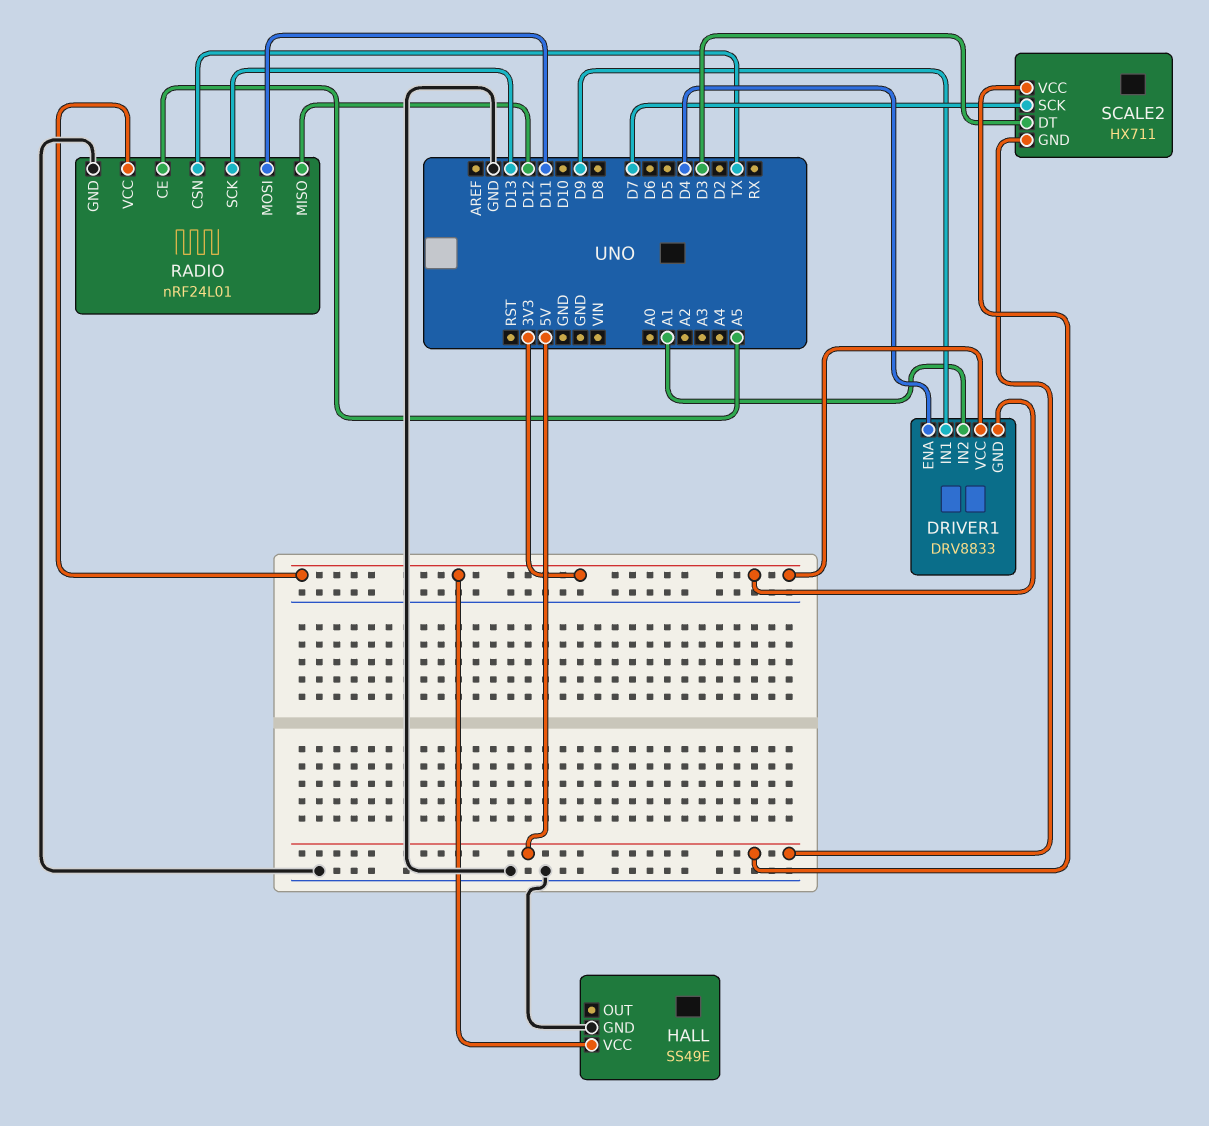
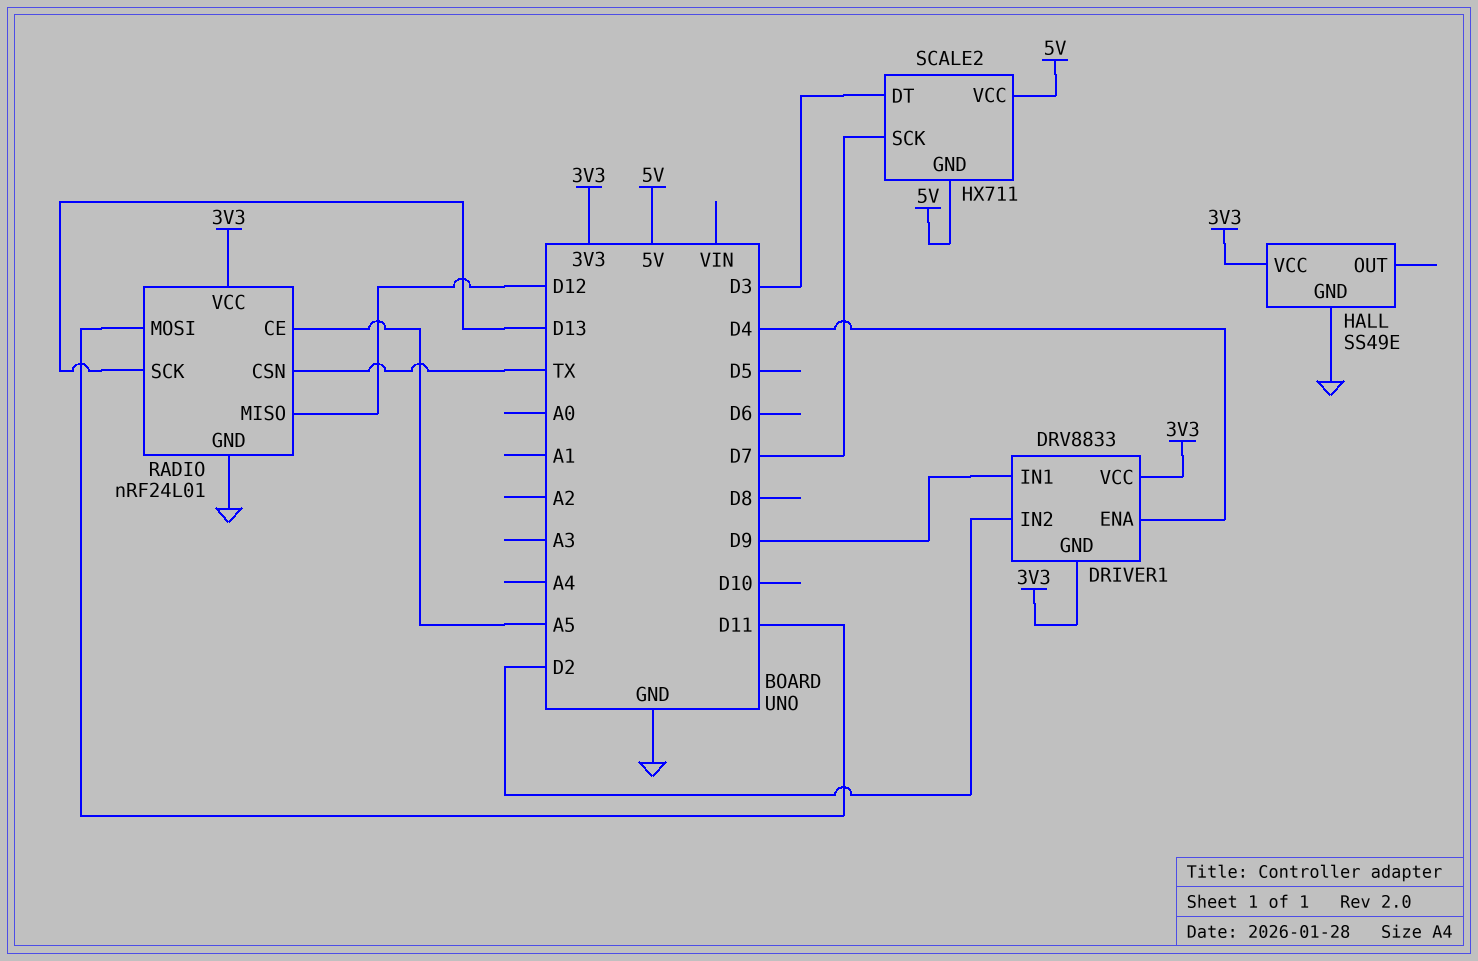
DRIVER1 pin IN2: A1 -> D2

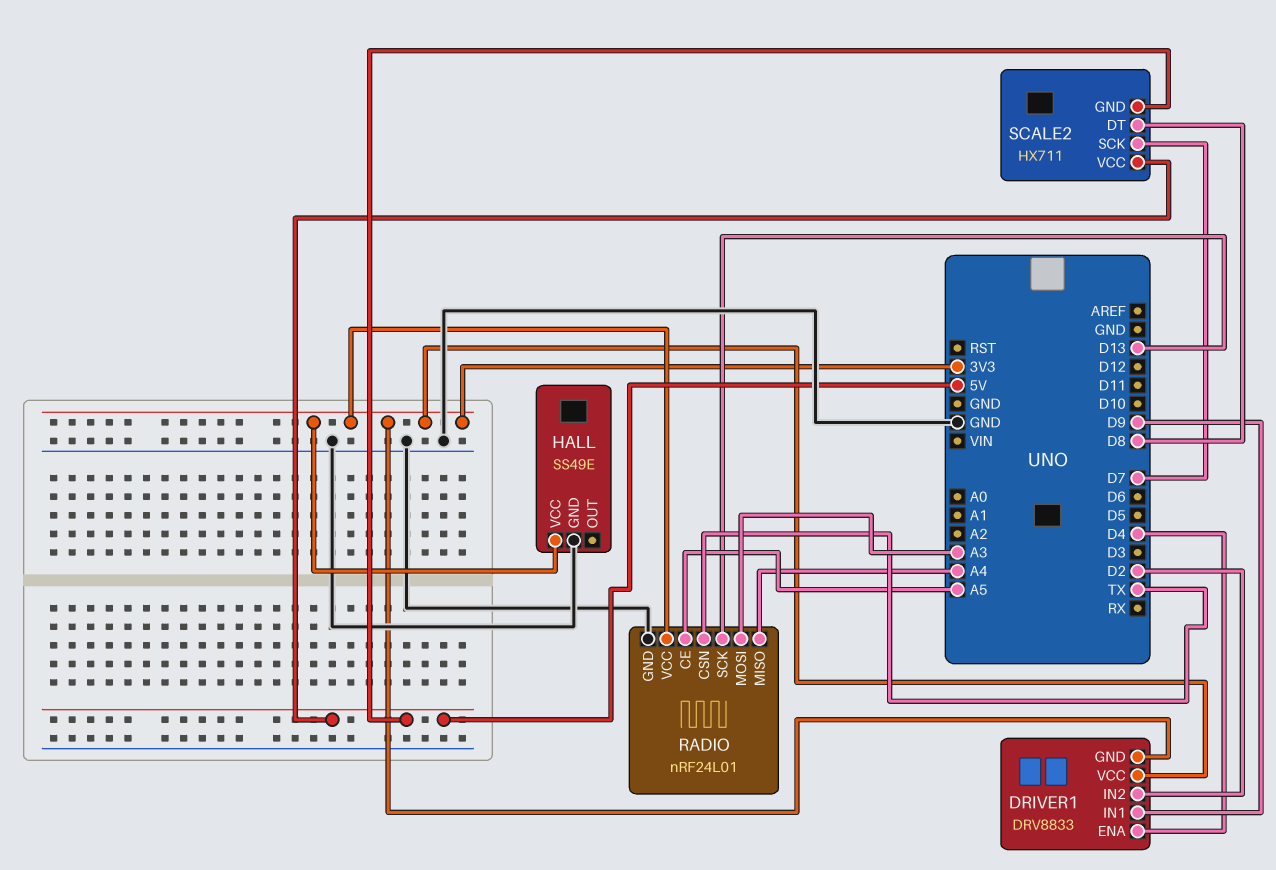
RADIO pin MISO: D12 -> A4
RADIO pin MOSI: D11 -> A3
SCALE2 pin DT: D3 -> D8

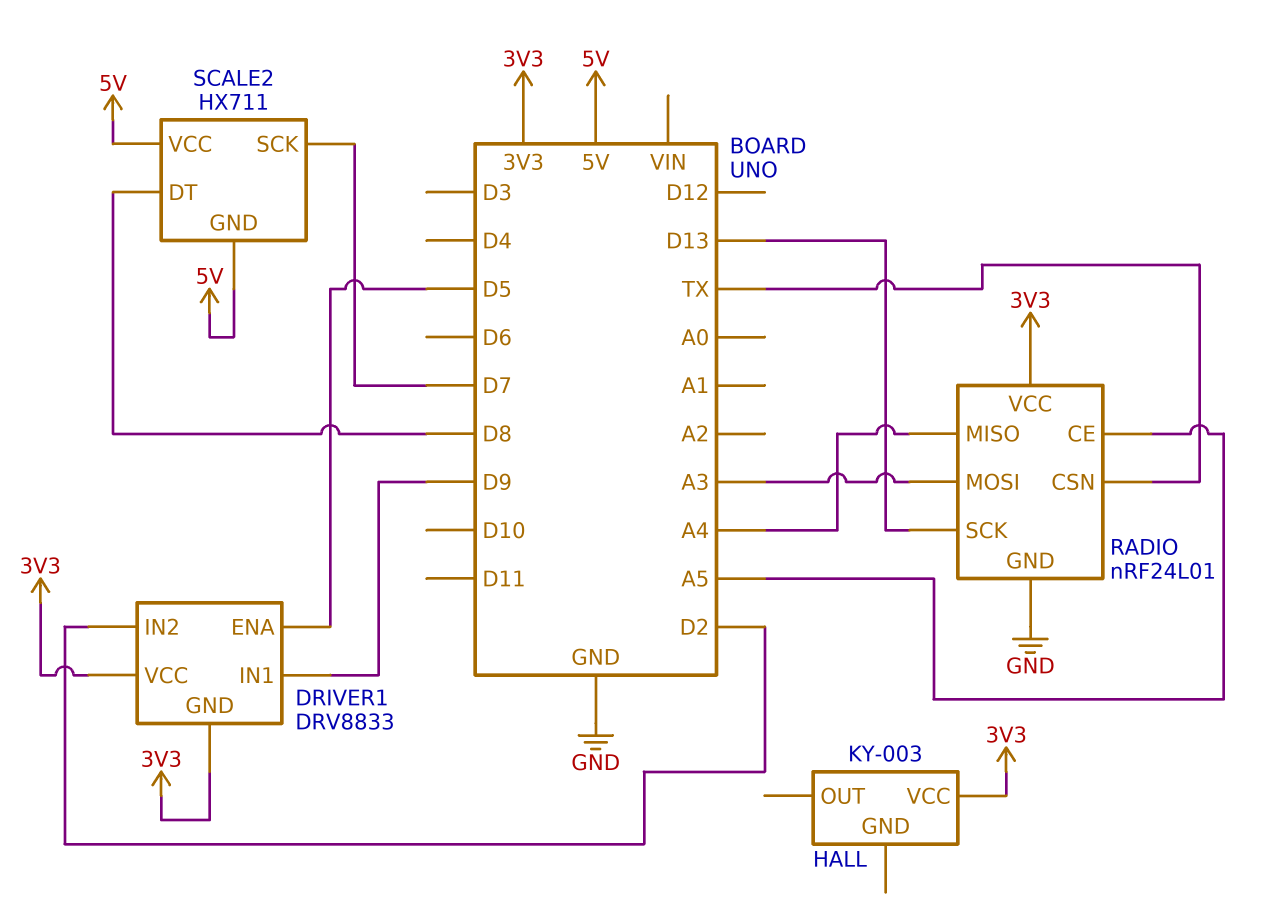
DRIVER1 pin ENA: D4 -> D5
HALL: SS49E -> KY-003
HALL pin GND: GND -> none

